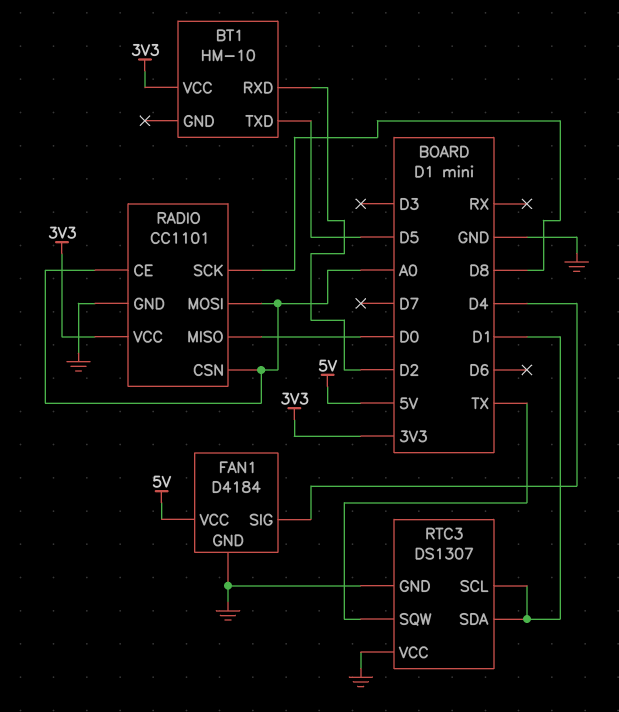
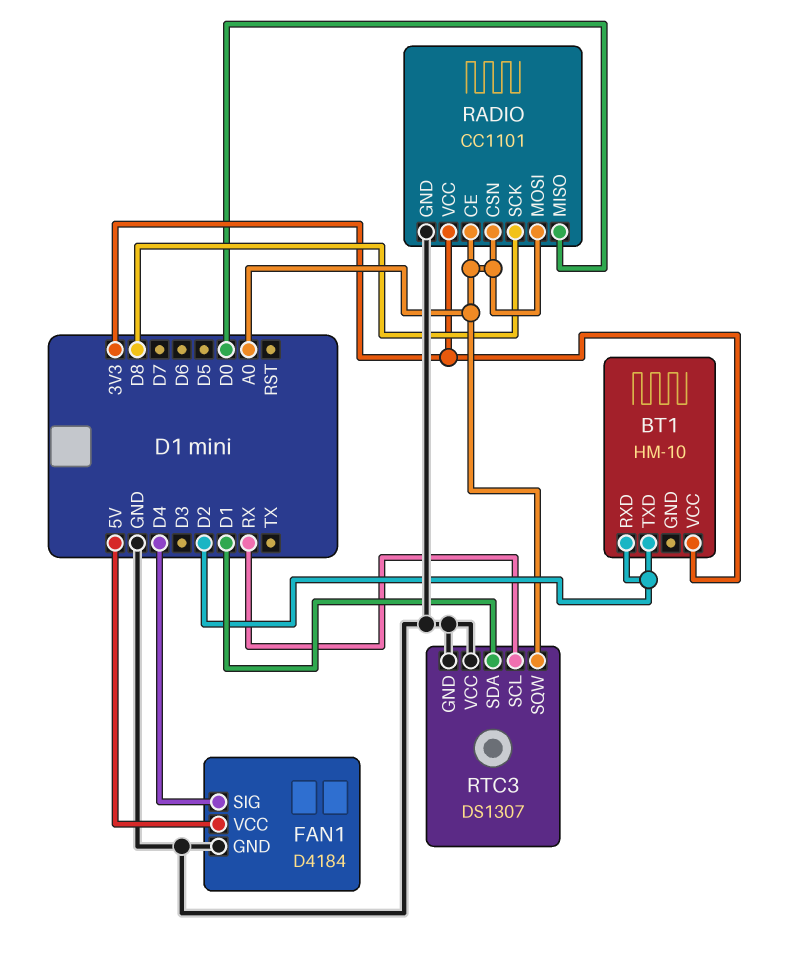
BT1 pin TXD: D5 -> D2
RTC3 pin SCL: D1 -> RX
RTC3 pin SQW: TX -> A0

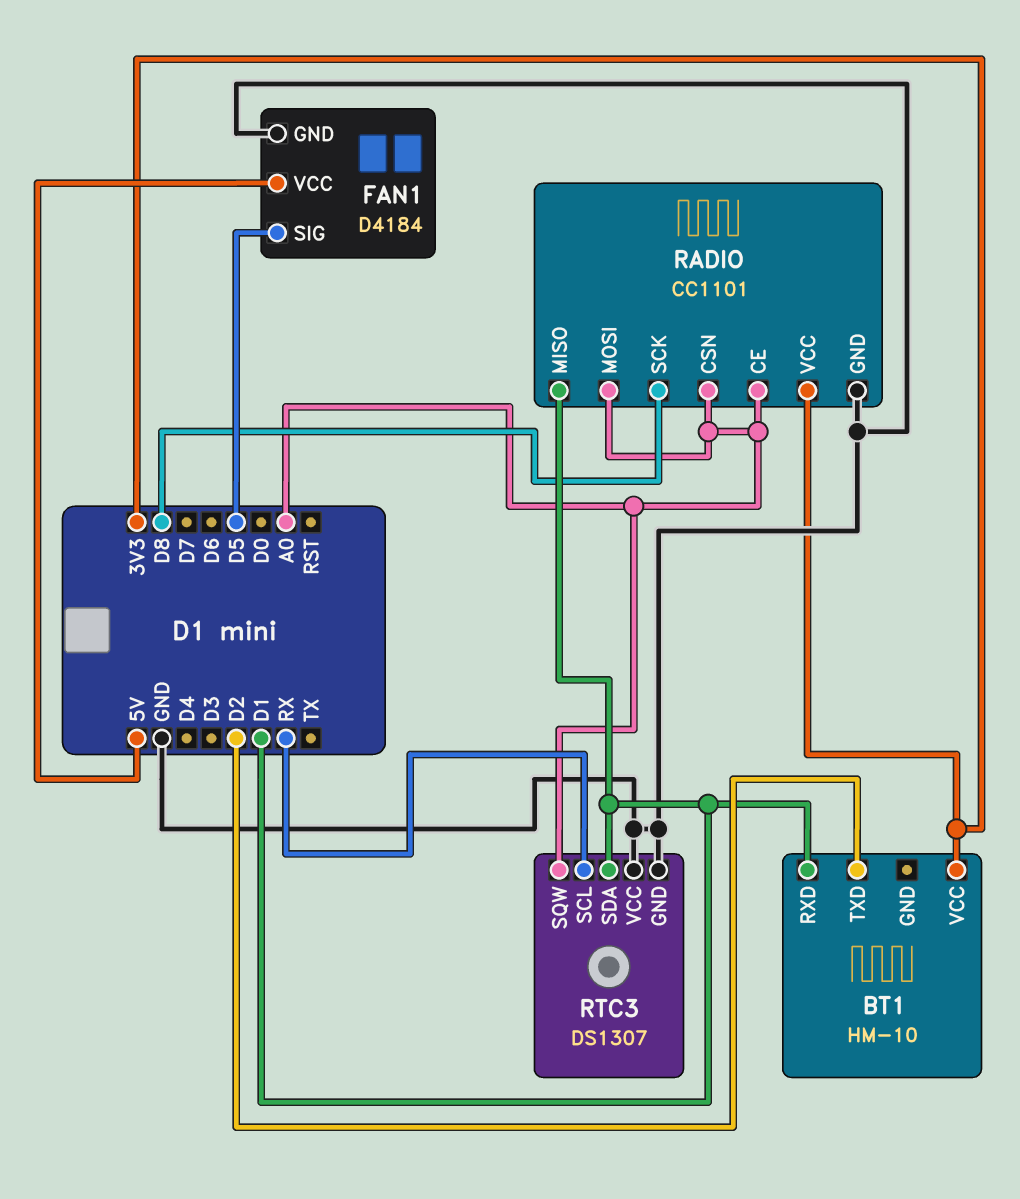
BT1 pin RXD: D2 -> D1
FAN1 pin SIG: D4 -> D5
RADIO pin MISO: D0 -> D1

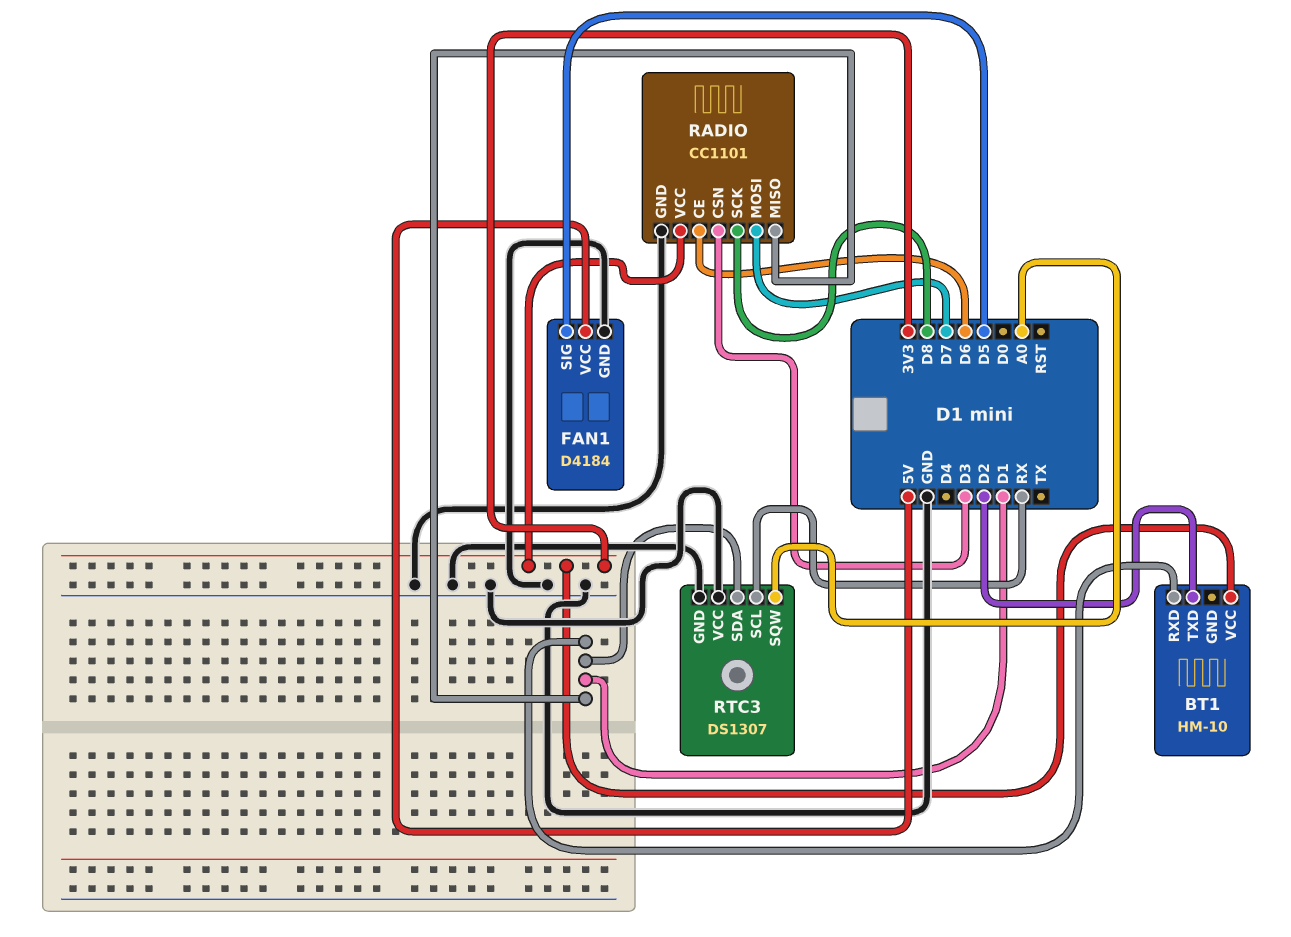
RADIO pin CE: A0 -> D6
RADIO pin CSN: A0 -> D3
RADIO pin MOSI: A0 -> D7

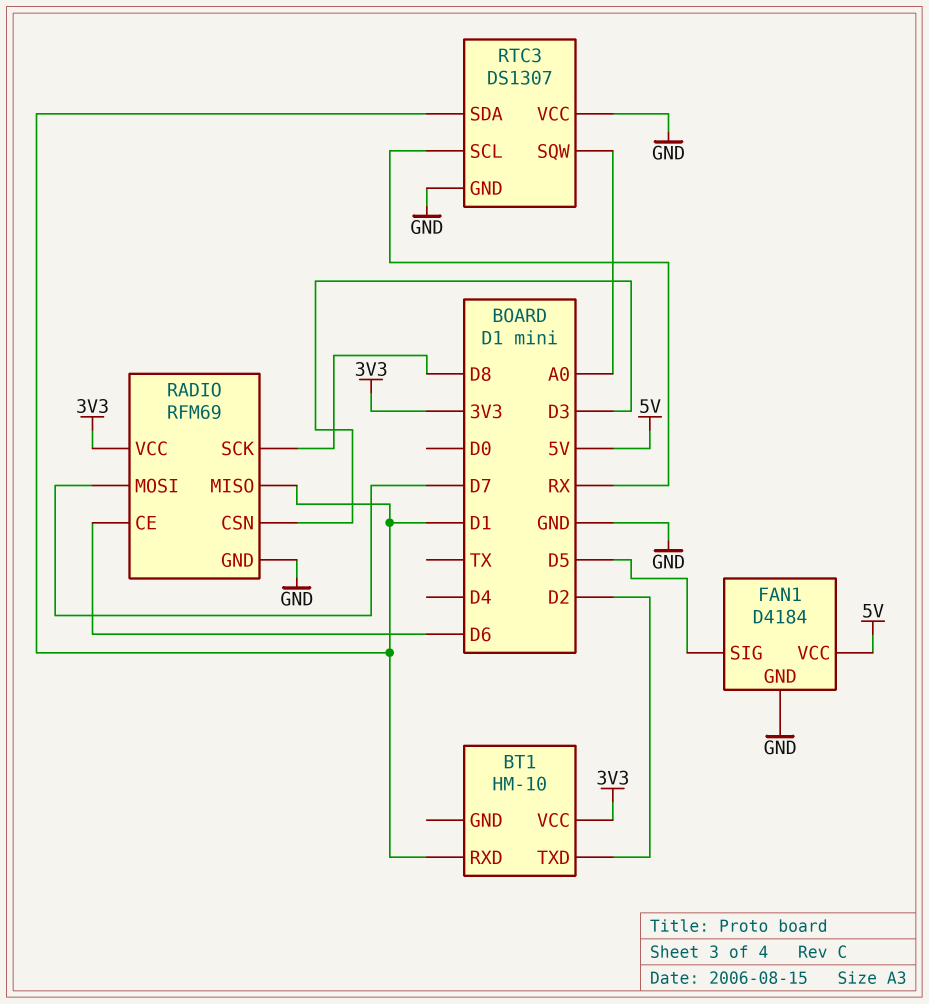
RADIO: CC1101 -> RFM69

